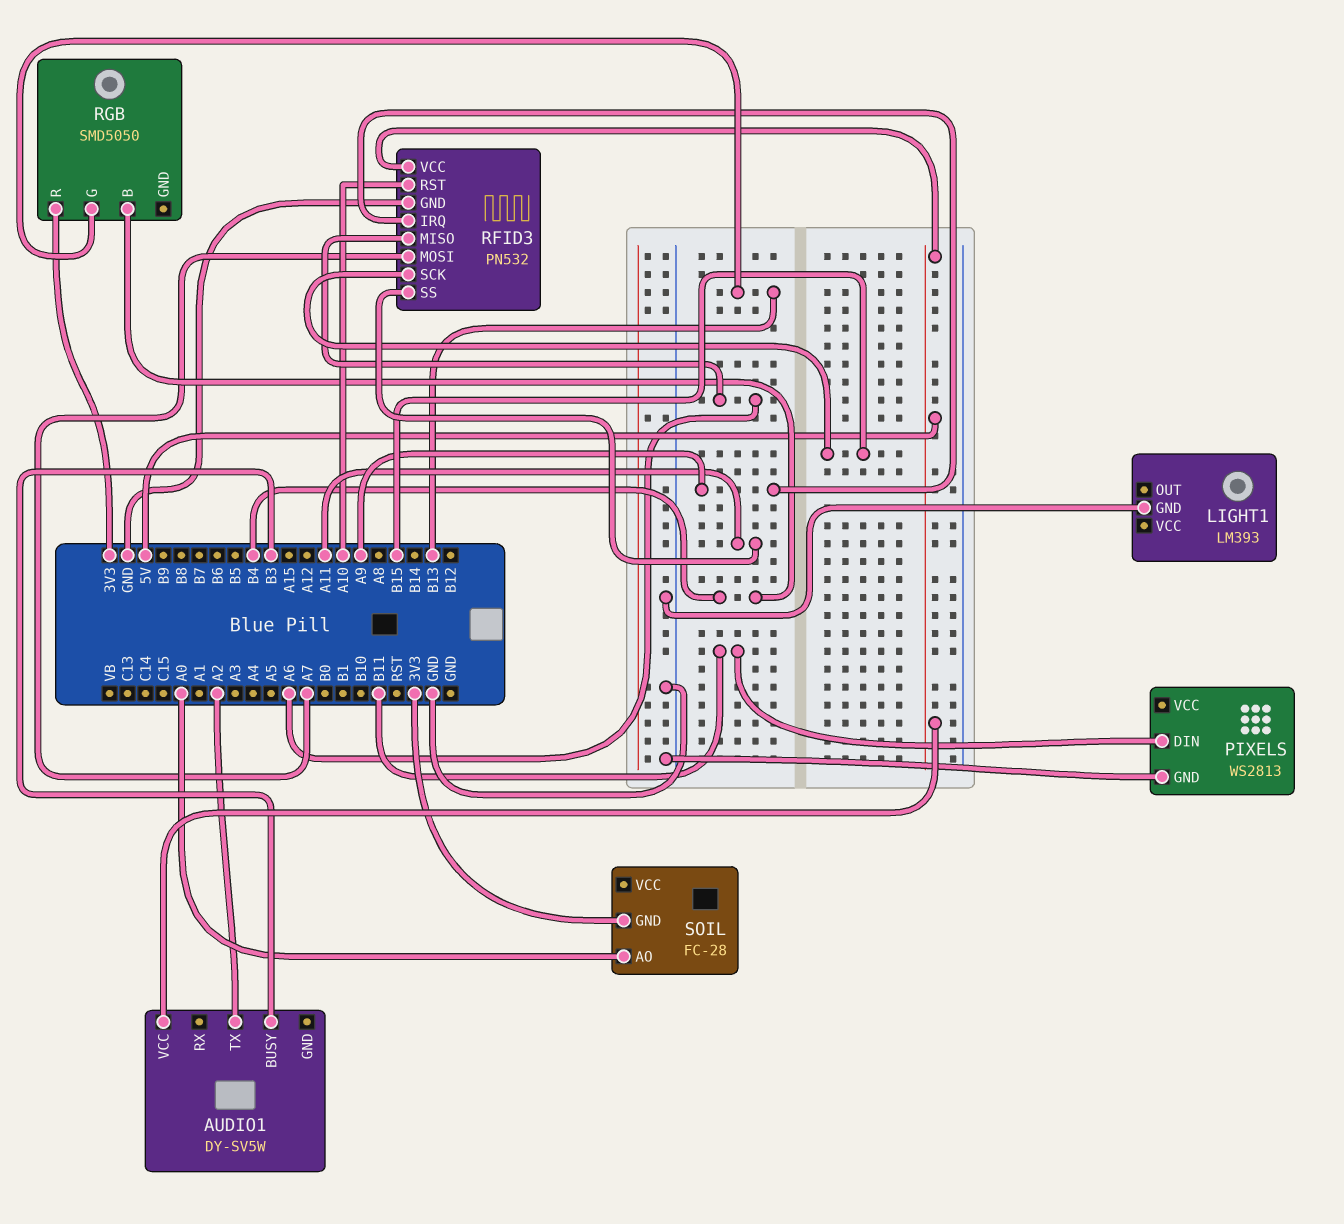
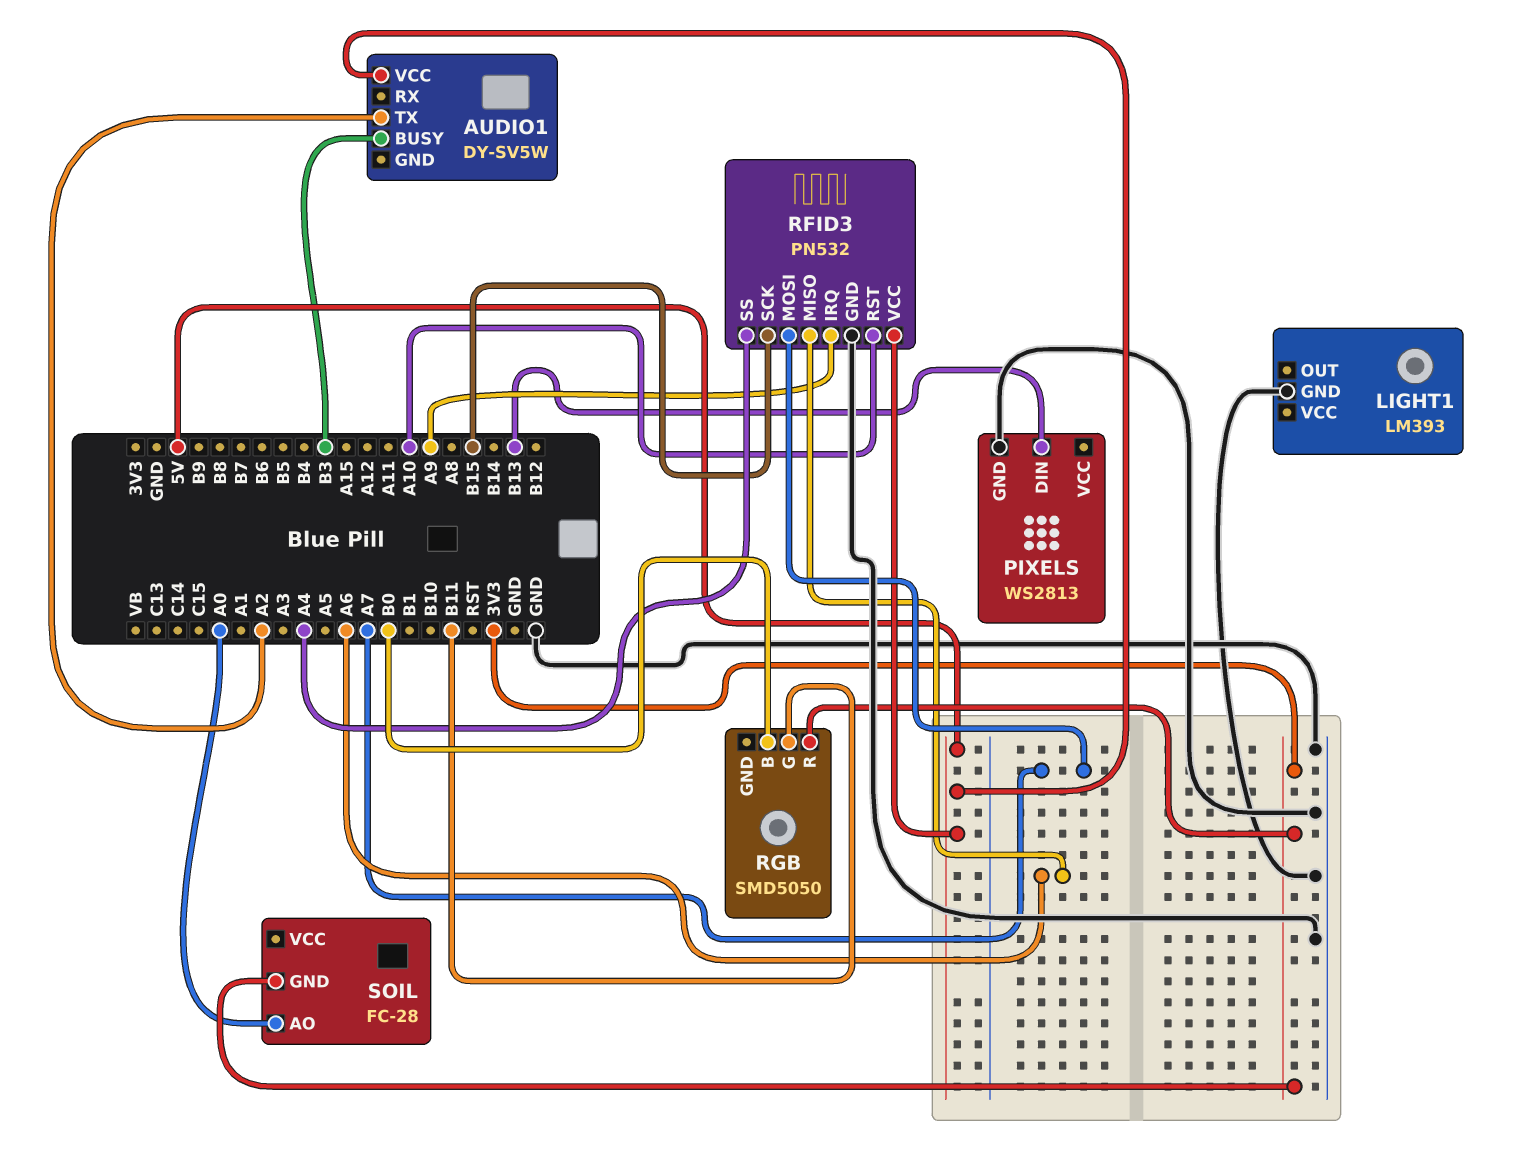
PIXELS pin DIN: B11 -> B13
RFID3 pin SS: A11 -> A4
RGB pin B: B4 -> B0
RGB pin G: B13 -> B11

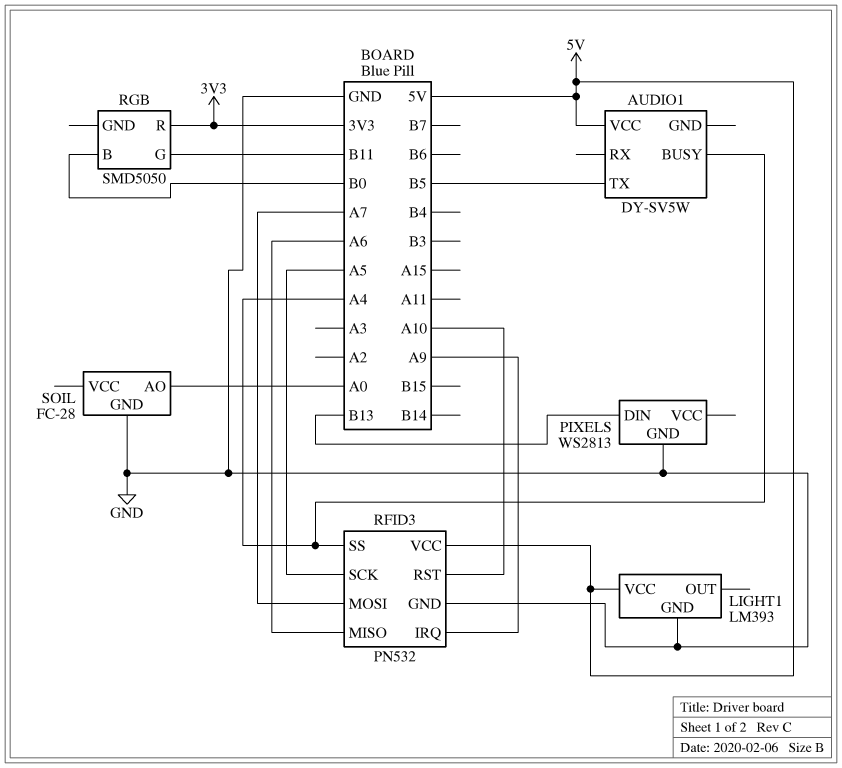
AUDIO1 pin BUSY: B3 -> A4
AUDIO1 pin TX: A2 -> B5
LIGHT1 pin VCC: none -> 5V
RFID3 pin SCK: B15 -> A5
SOIL pin GND: 3V3 -> GND

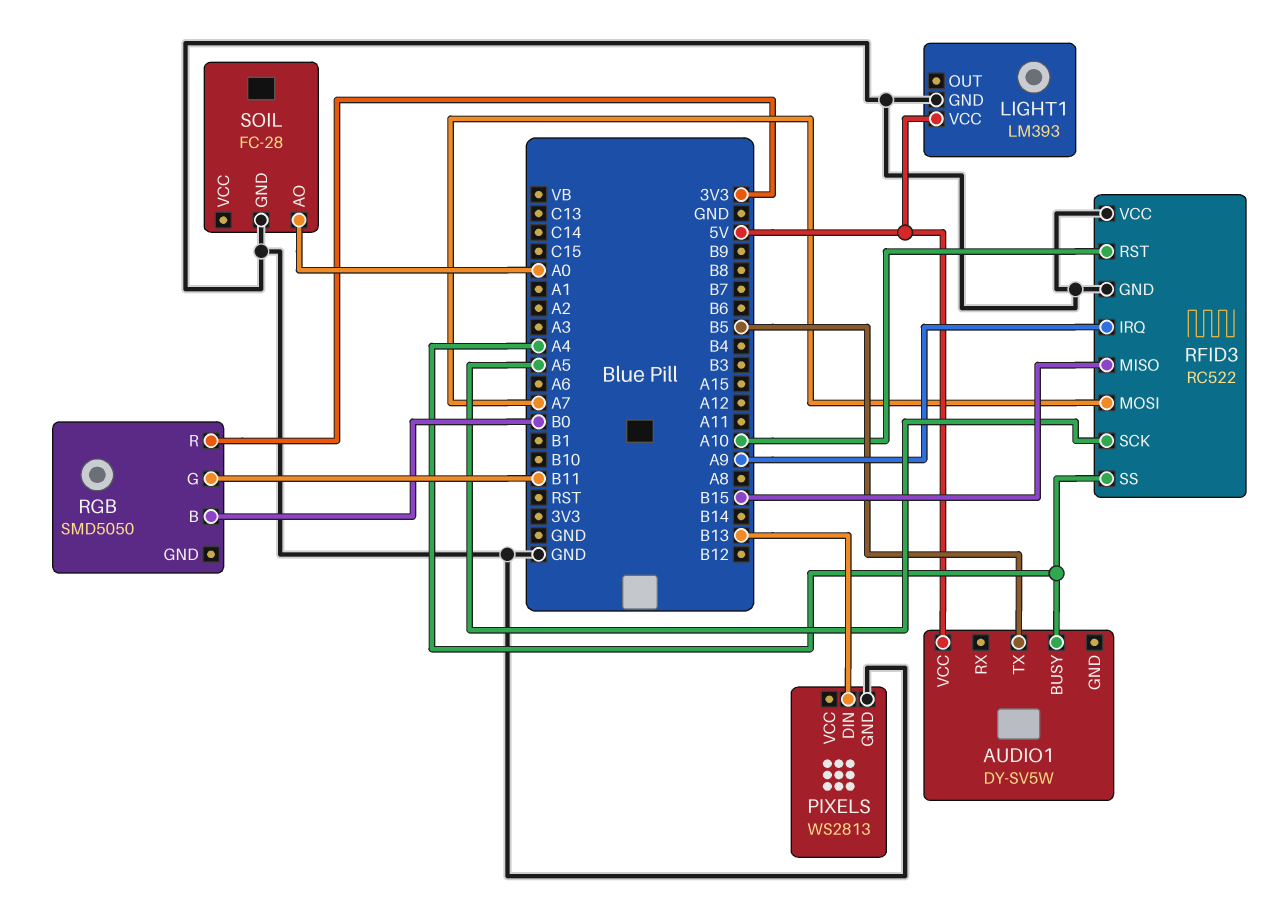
RFID3: PN532 -> RC522
RFID3 pin MISO: A6 -> B15
RFID3 pin VCC: 5V -> GND

